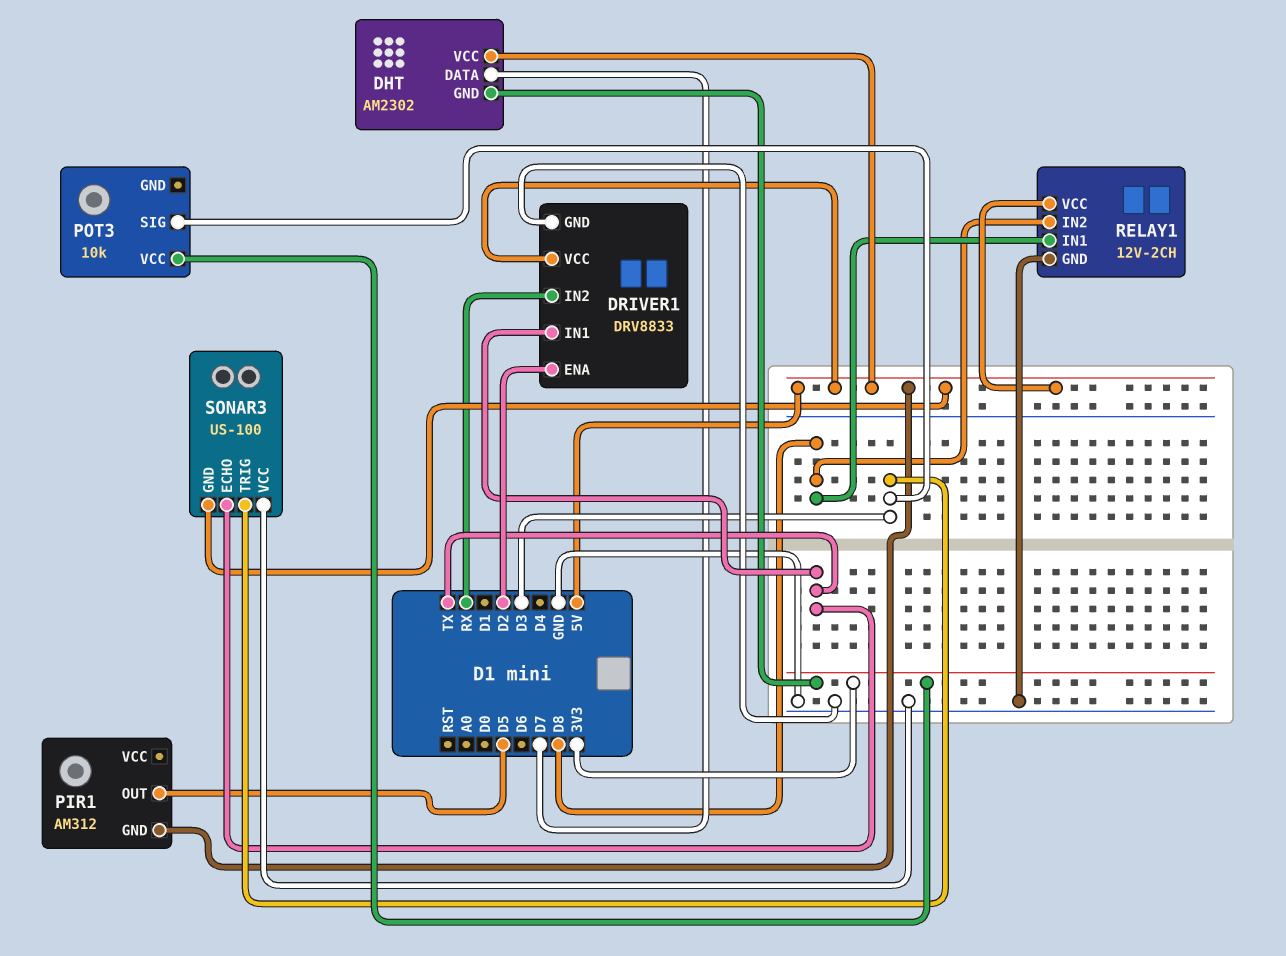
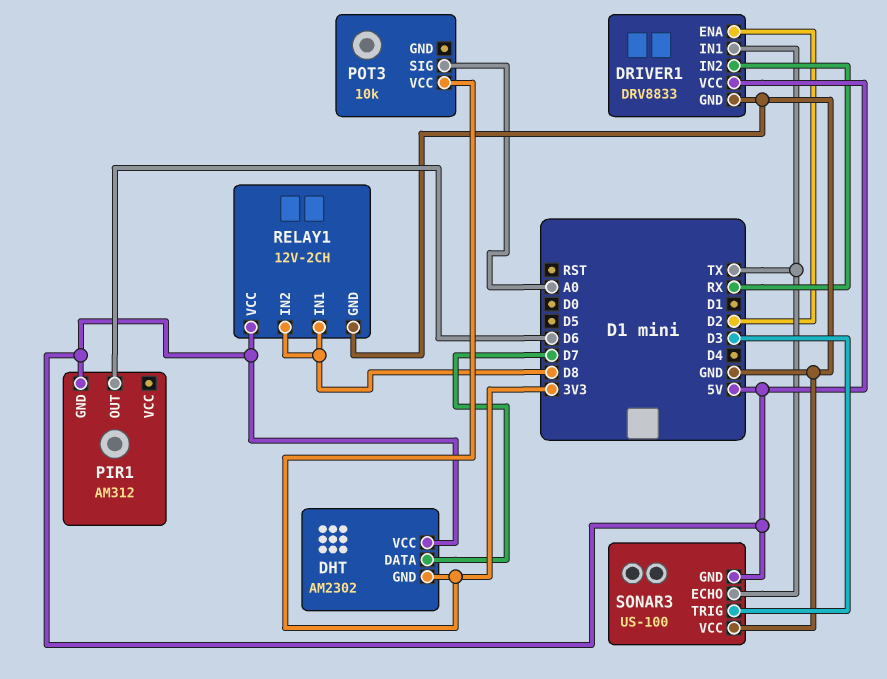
PIR1 pin OUT: D5 -> D6
POT3 pin SIG: D3 -> A0

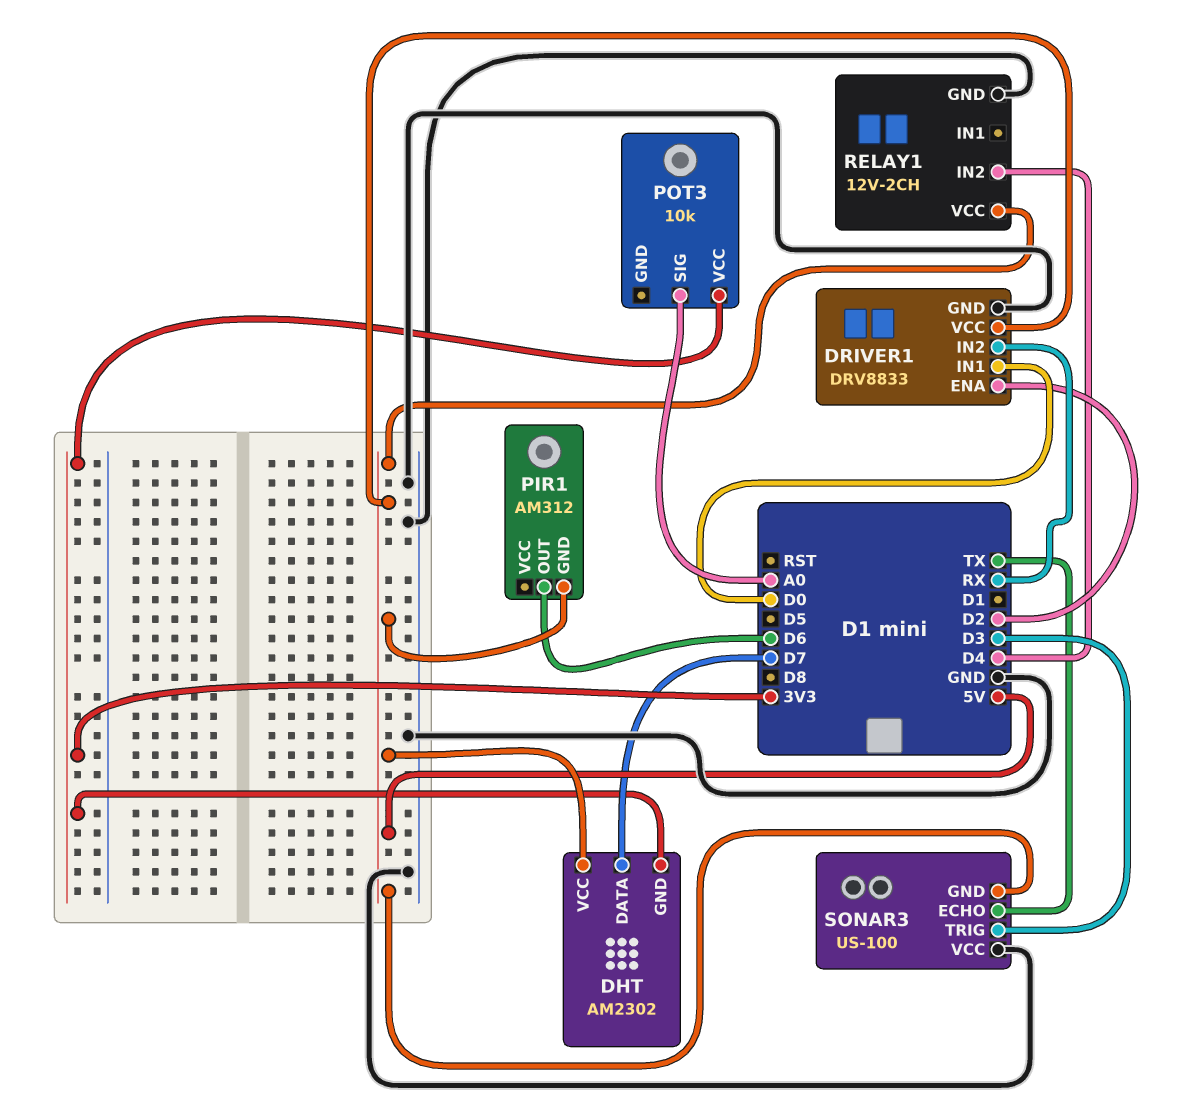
DRIVER1 pin IN1: TX -> D0
RELAY1 pin IN1: D8 -> none
RELAY1 pin IN2: D8 -> D4

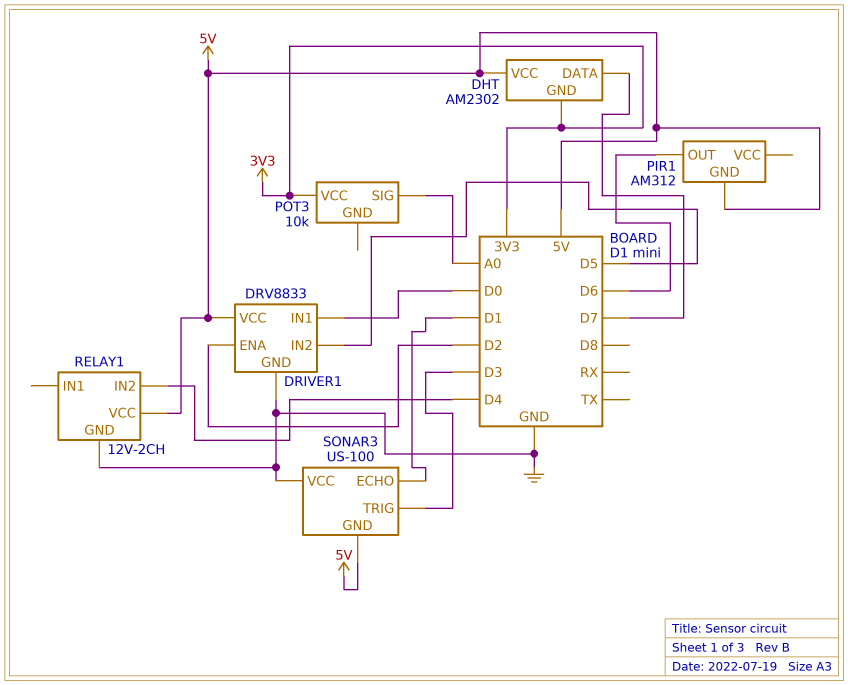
DRIVER1 pin IN2: RX -> D5
SONAR3 pin ECHO: TX -> D1

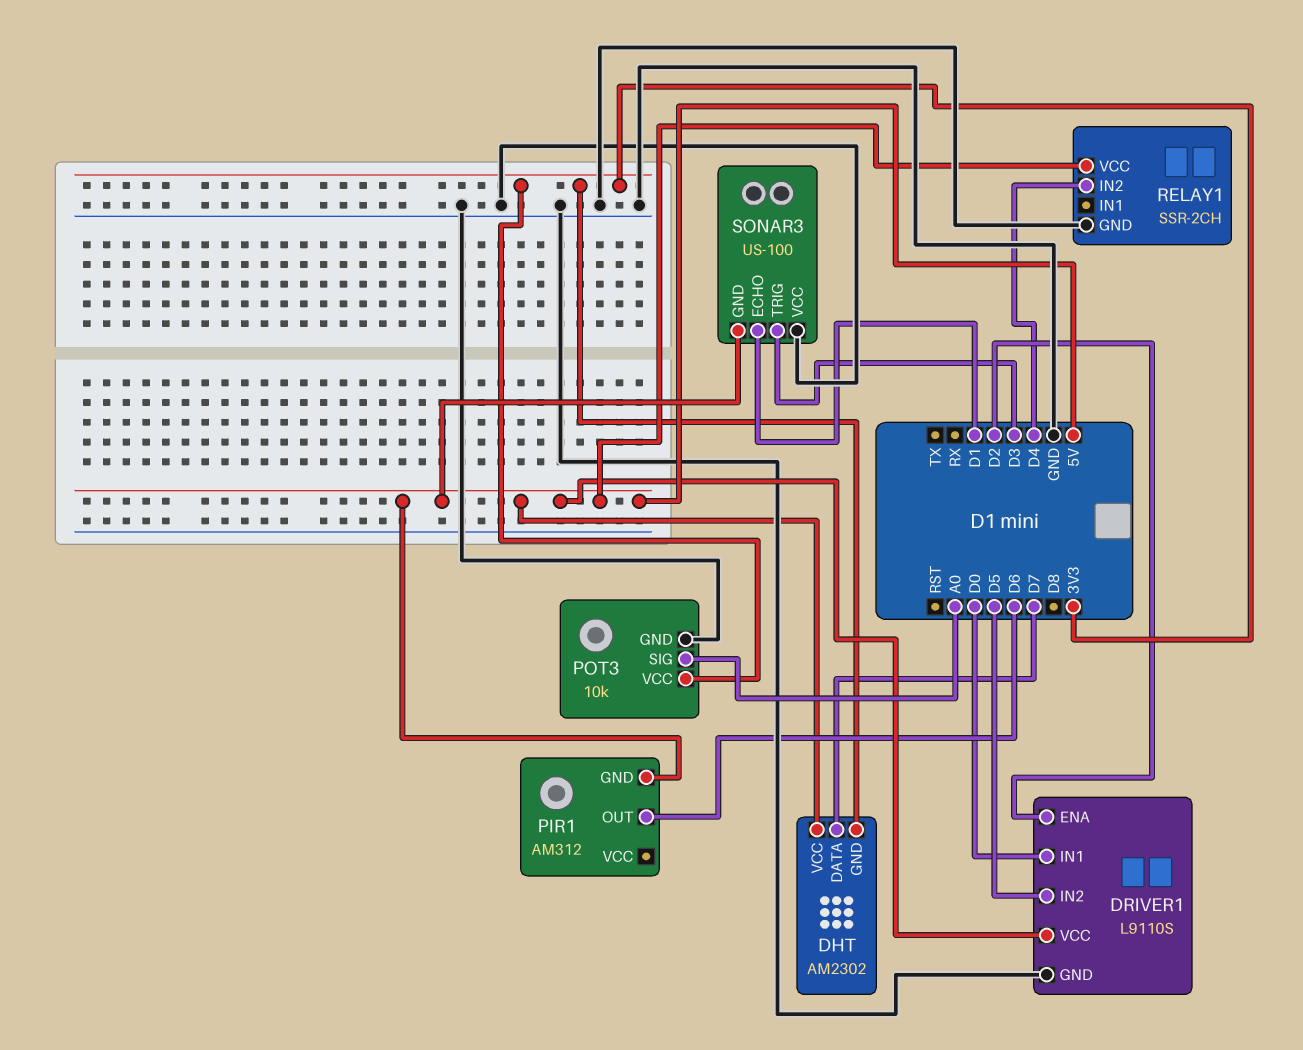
DRIVER1: DRV8833 -> L9110S
POT3 pin GND: none -> GND
RELAY1: 12V-2CH -> SSR-2CH

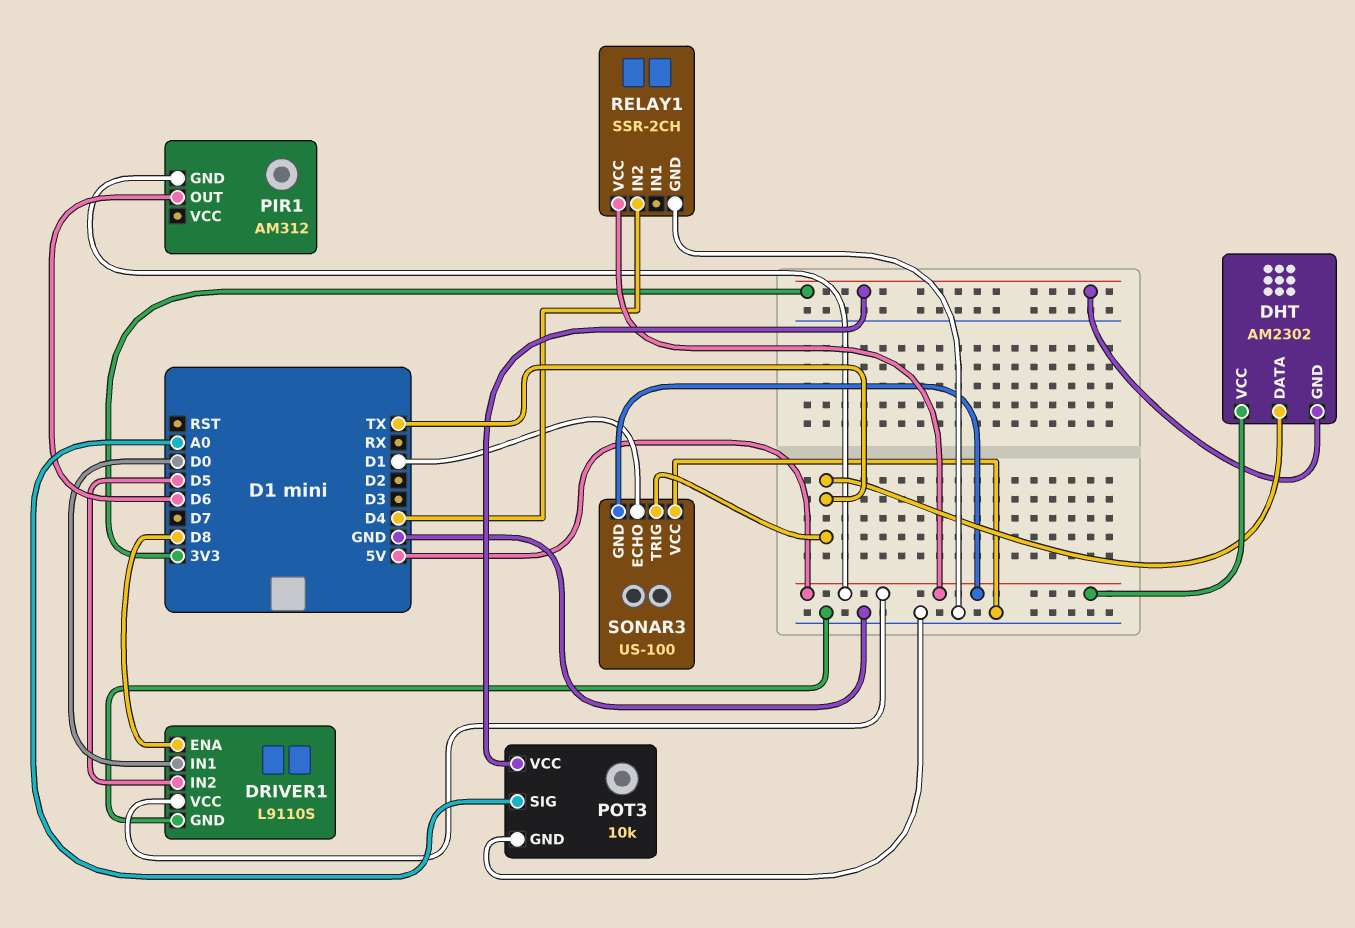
DHT pin DATA: D7 -> TX
DRIVER1 pin ENA: D2 -> D8
SONAR3 pin TRIG: D3 -> TX

